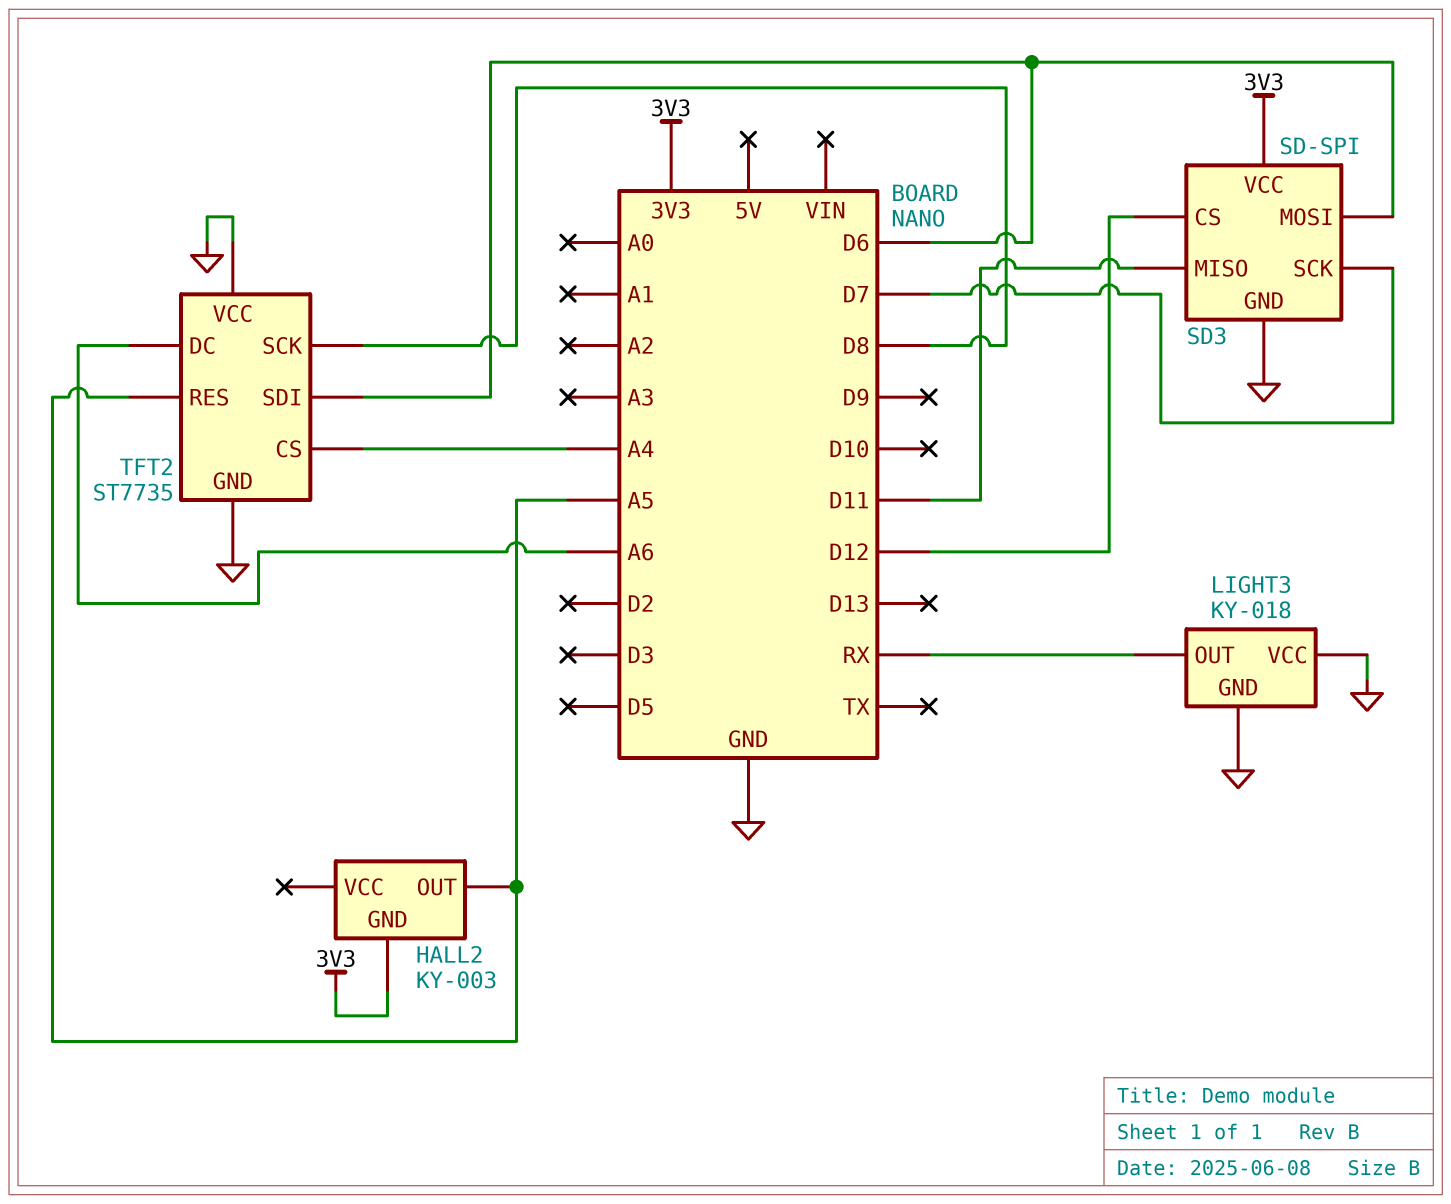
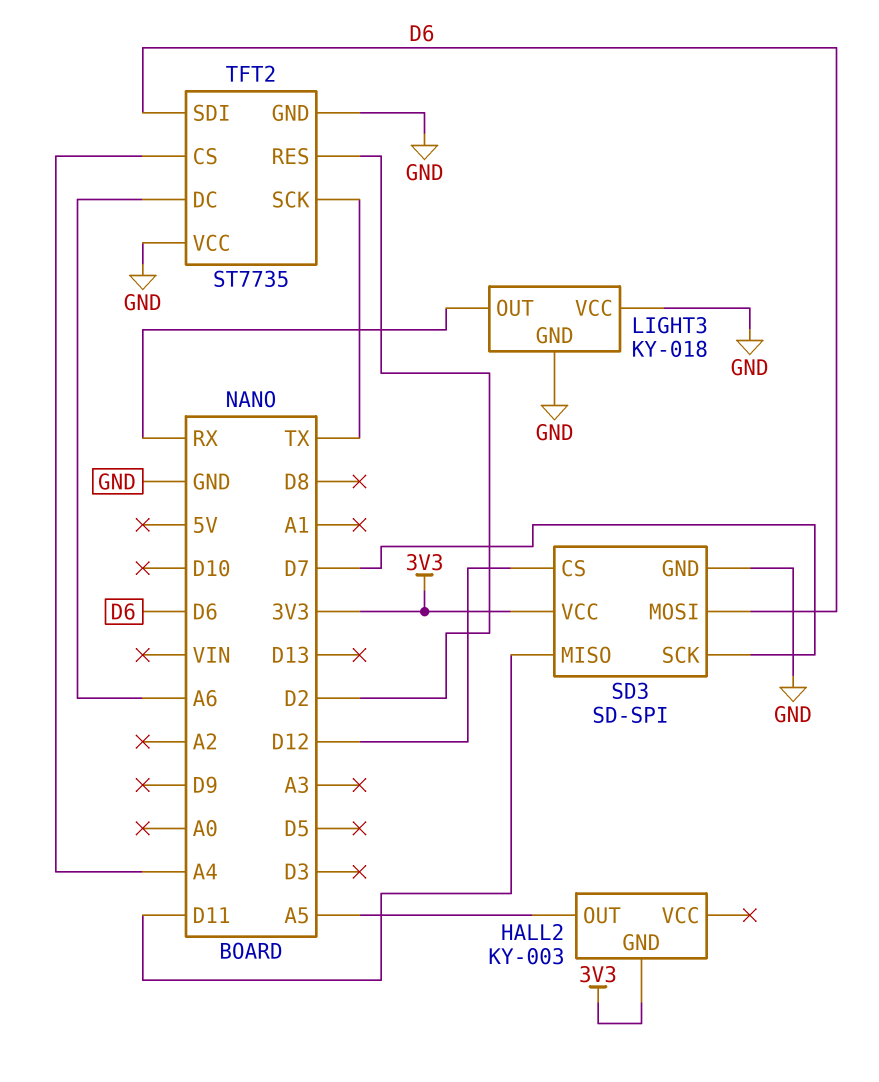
TFT2 pin RES: A5 -> D2
TFT2 pin SCK: D8 -> TX

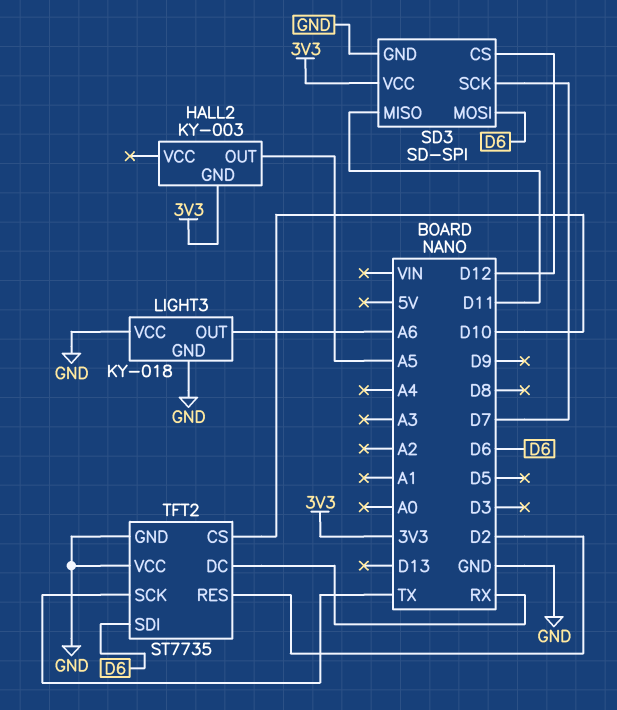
LIGHT3 pin OUT: RX -> A6
TFT2 pin CS: A4 -> D10
TFT2 pin DC: A6 -> RX

